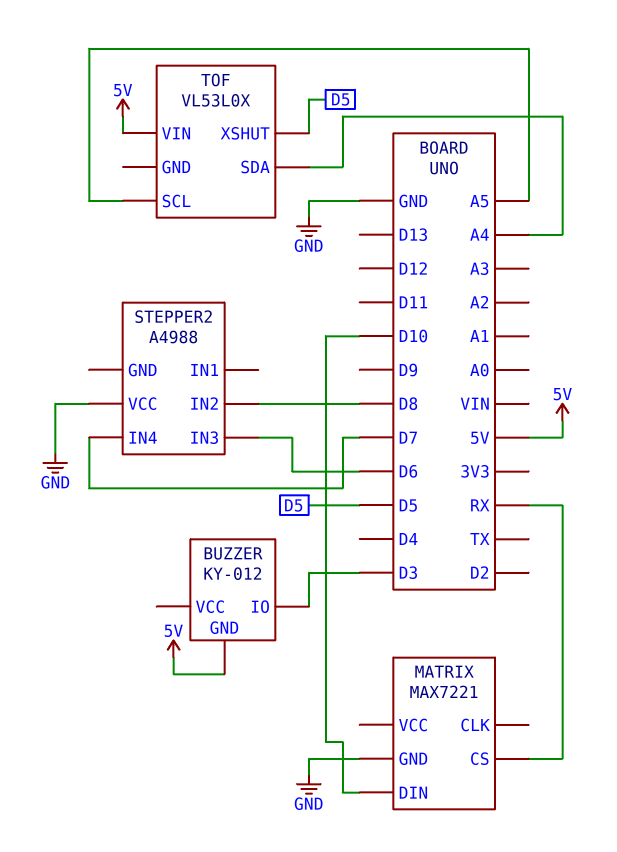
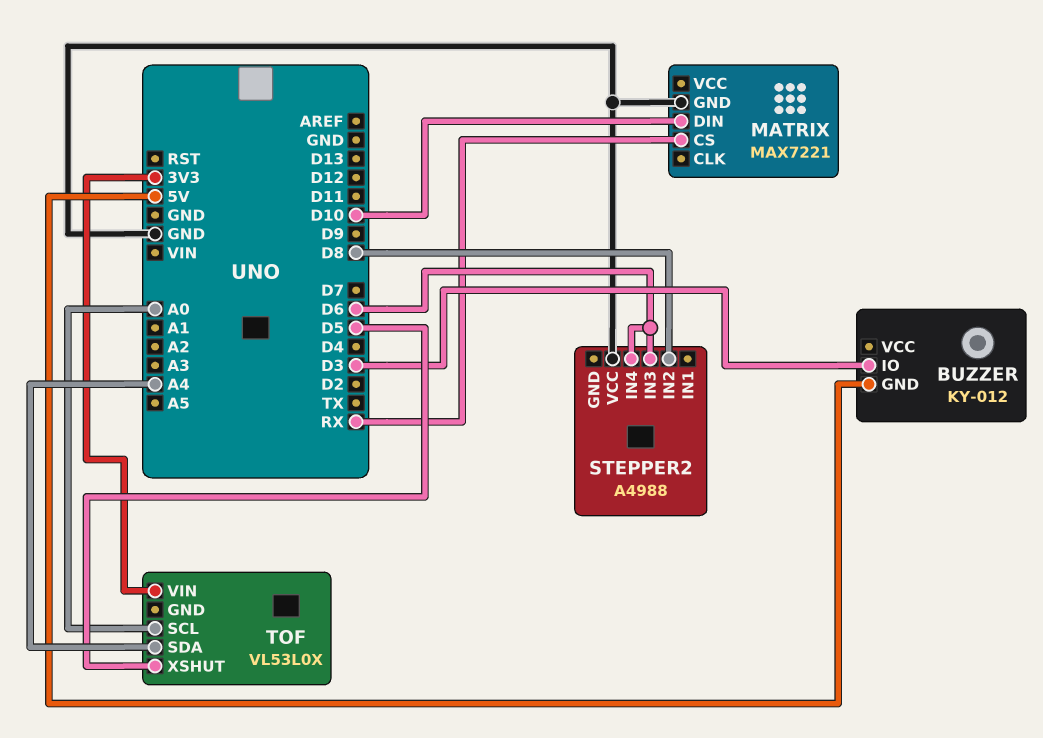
STEPPER2 pin IN4: D7 -> D6
TOF pin SCL: A5 -> A0
TOF pin VIN: 5V -> 3V3

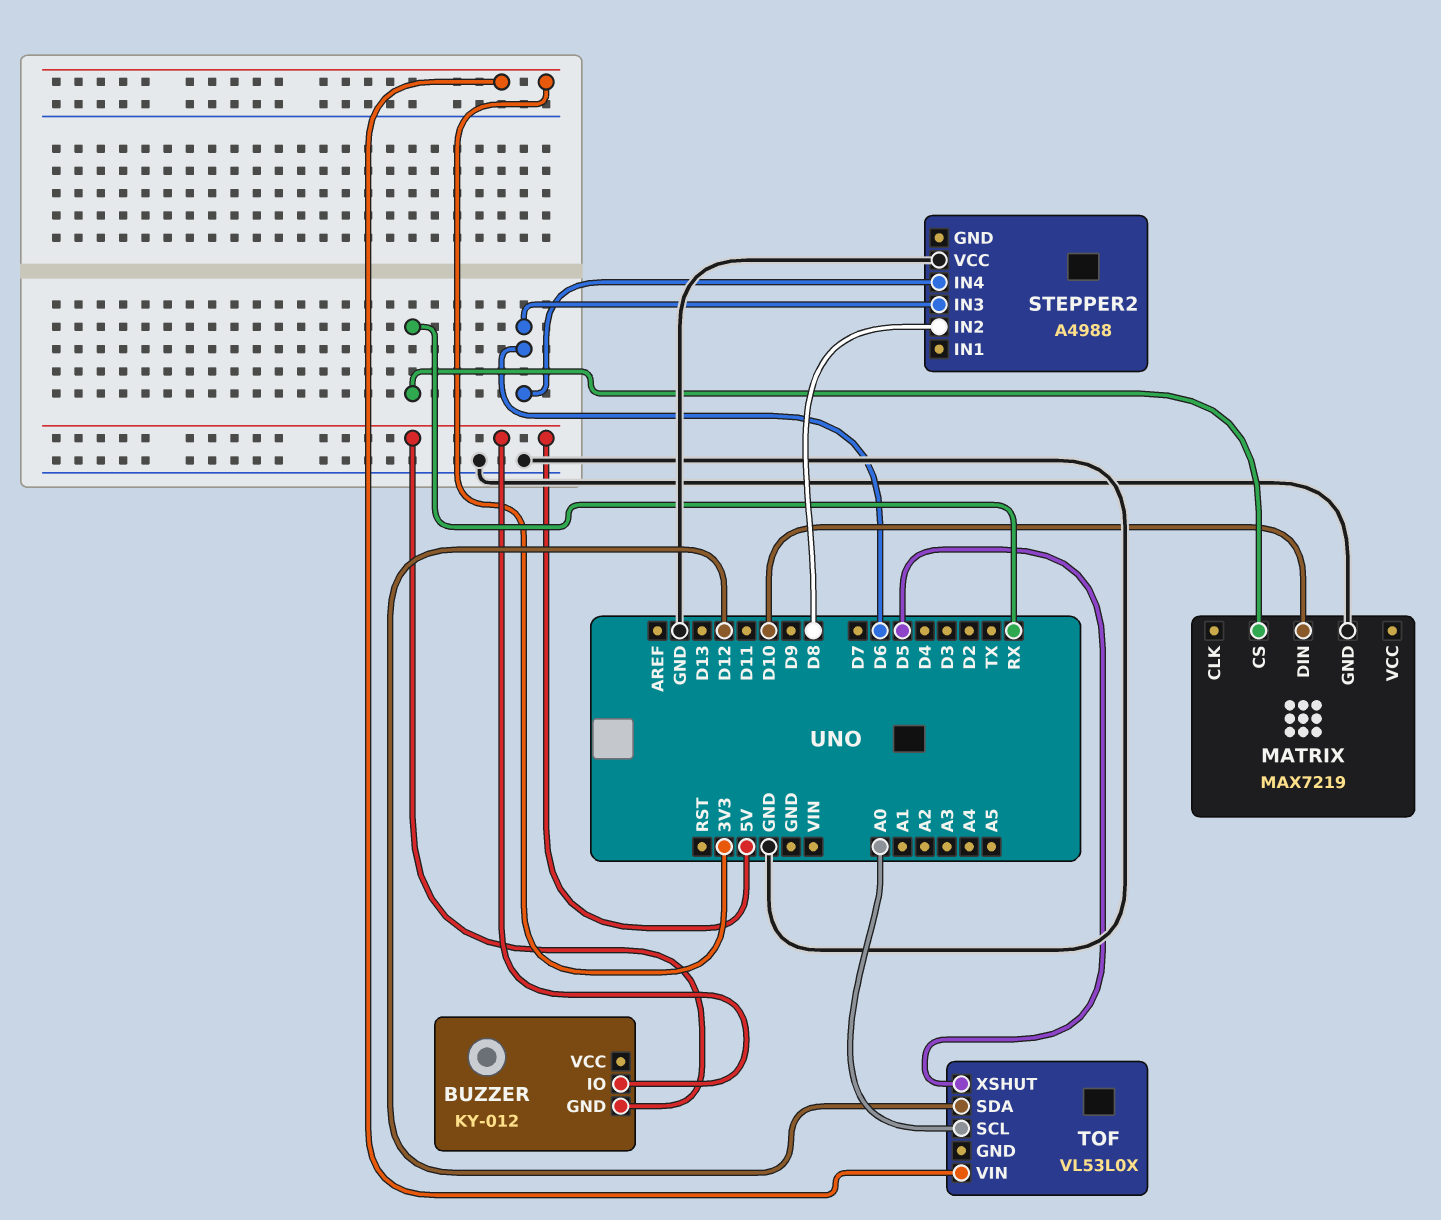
BUZZER pin IO: D3 -> 5V
MATRIX: MAX7221 -> MAX7219
TOF pin SDA: A4 -> D12

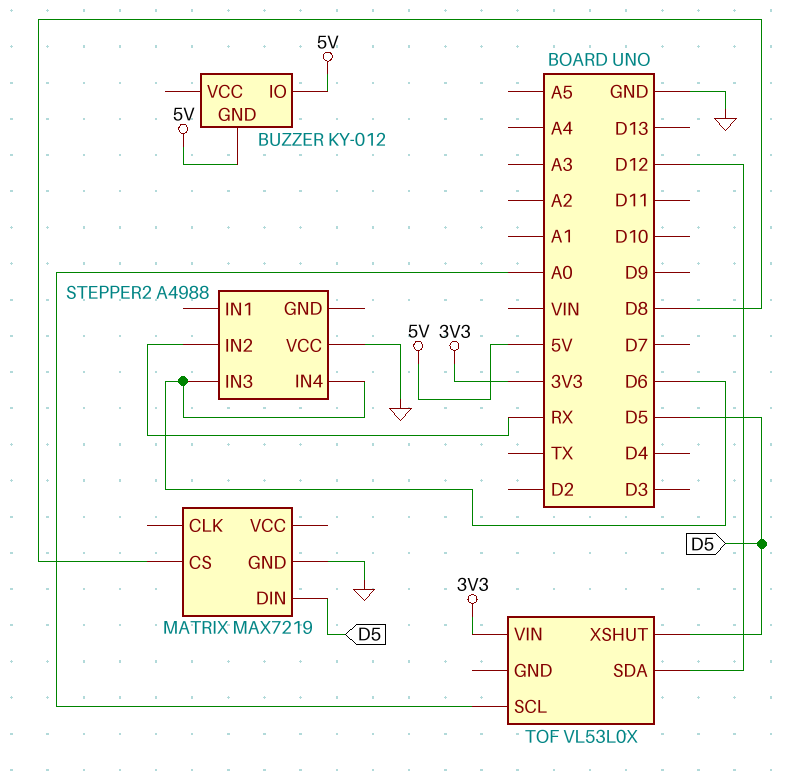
MATRIX pin CS: RX -> D8
MATRIX pin DIN: D10 -> D5
STEPPER2 pin IN2: D8 -> RX

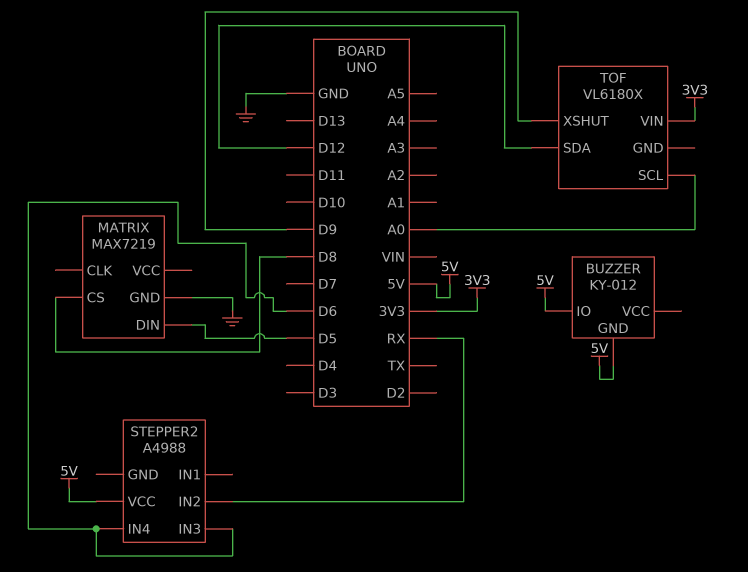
STEPPER2 pin VCC: GND -> 5V
TOF: VL53L0X -> VL6180X
TOF pin XSHUT: D5 -> D9

